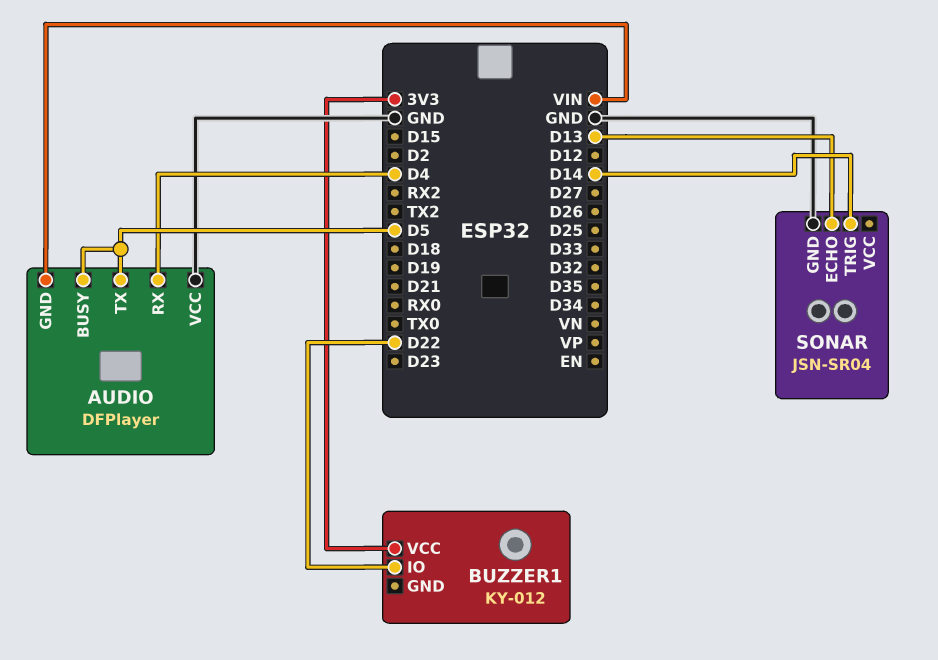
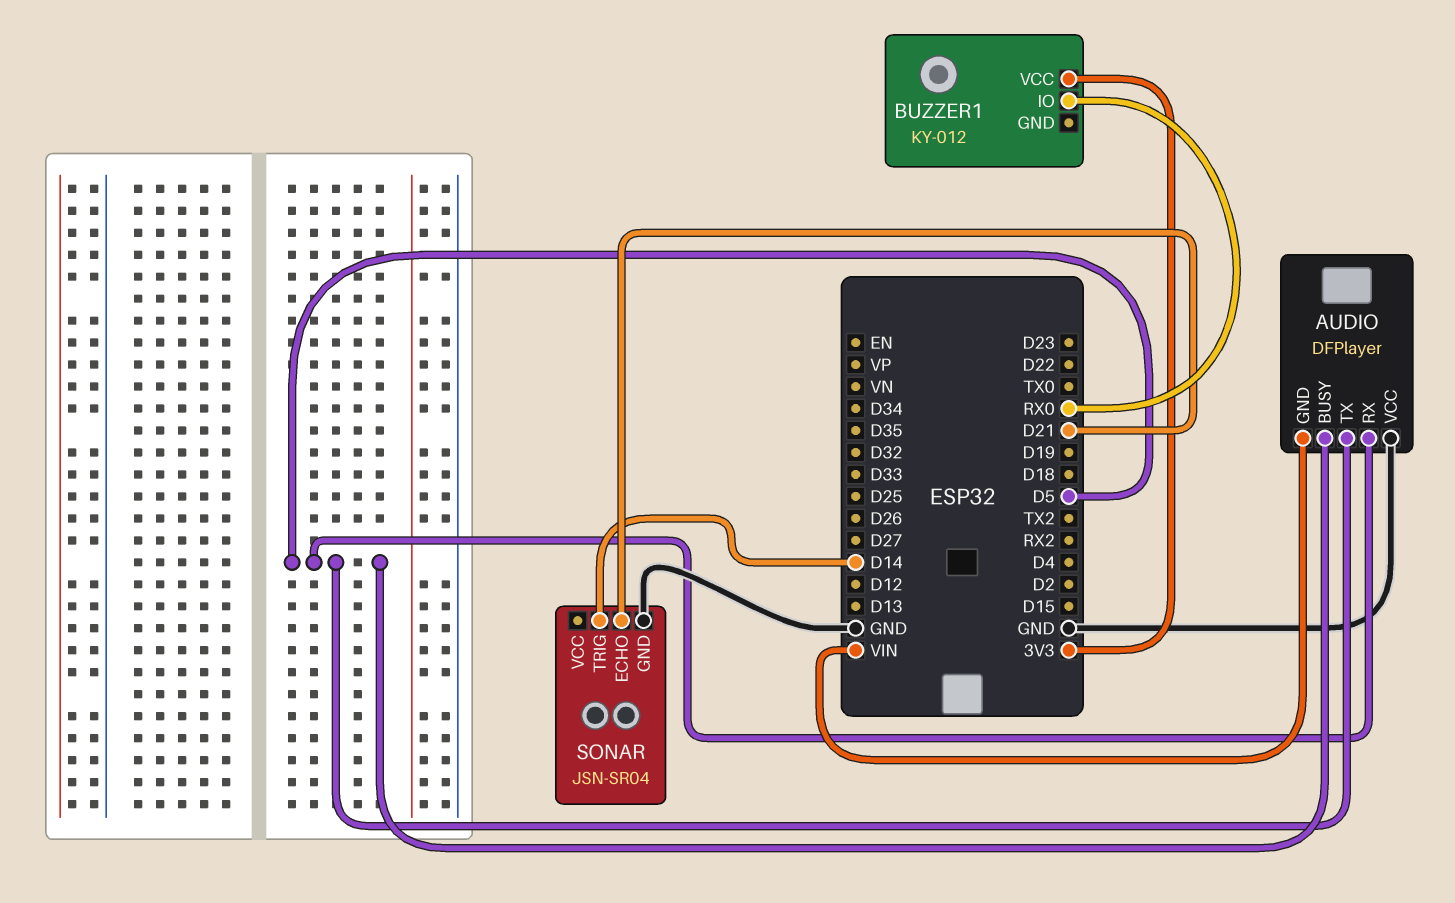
AUDIO pin RX: D4 -> D5
BUZZER1 pin IO: D22 -> RX0
SONAR pin ECHO: D13 -> D21

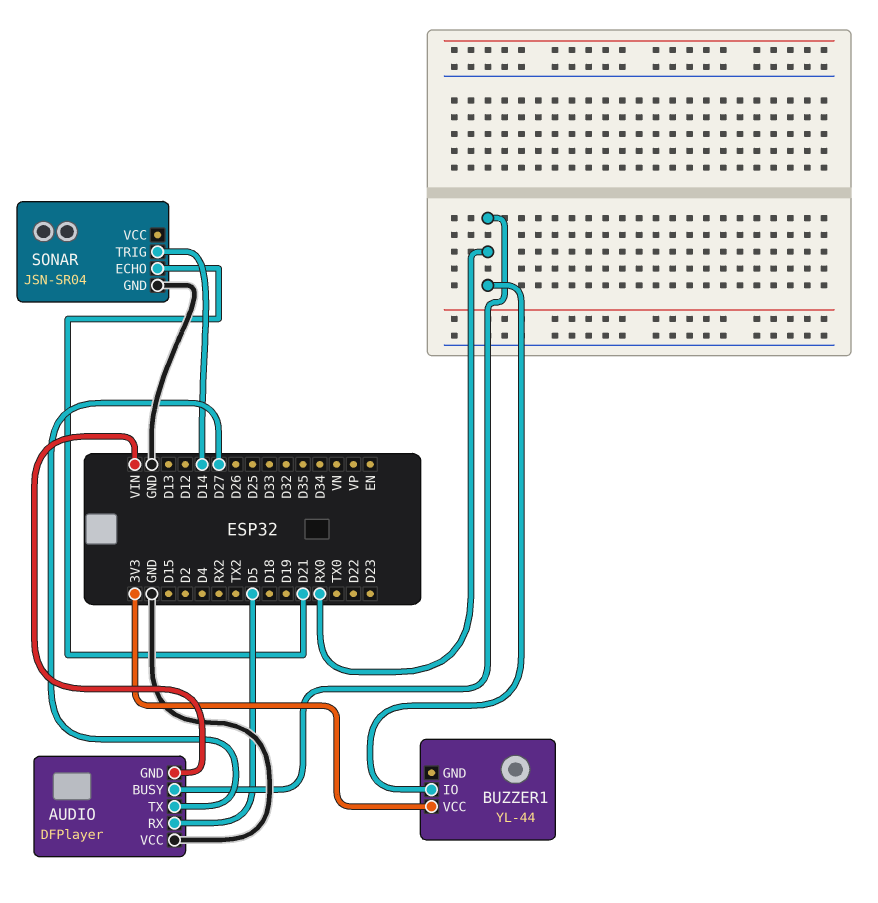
AUDIO pin BUSY: D5 -> RX0
AUDIO pin TX: D5 -> D27
BUZZER1: KY-012 -> YL-44

